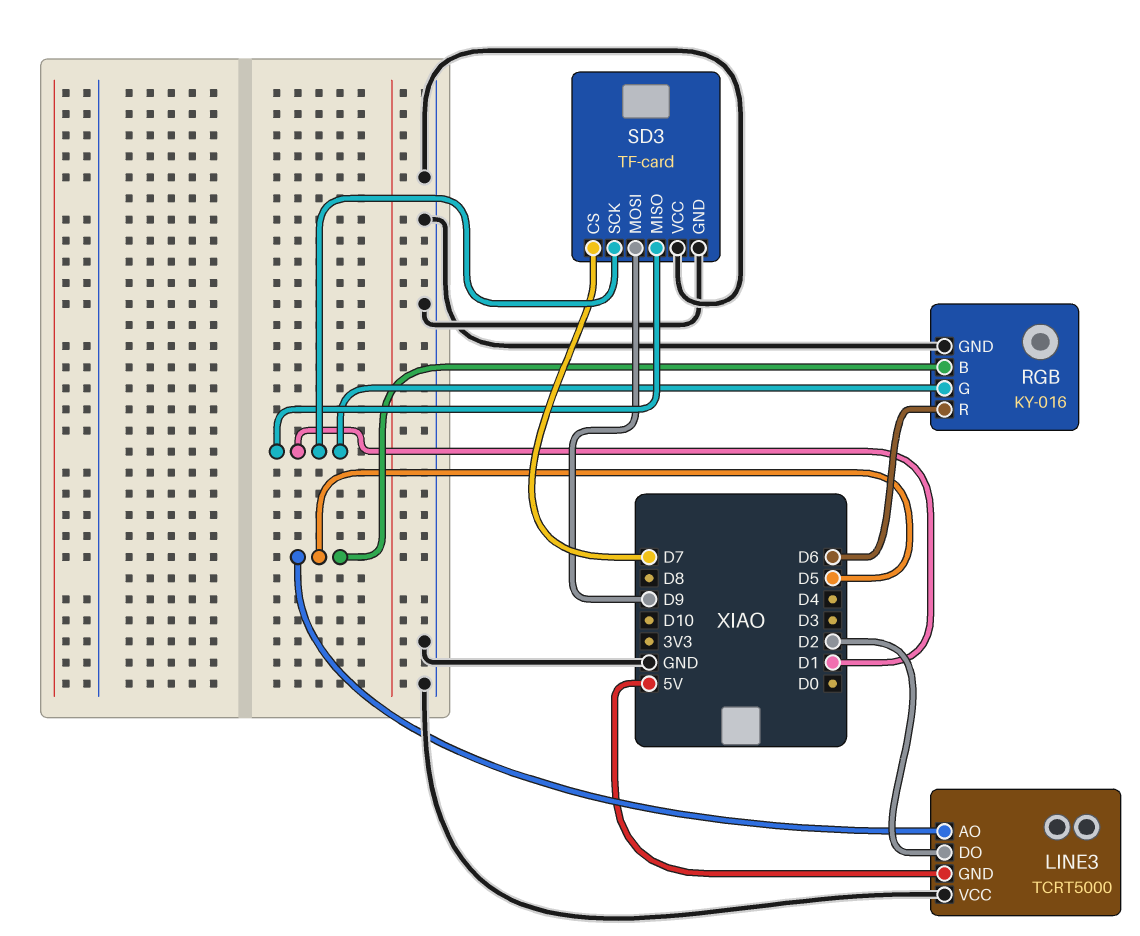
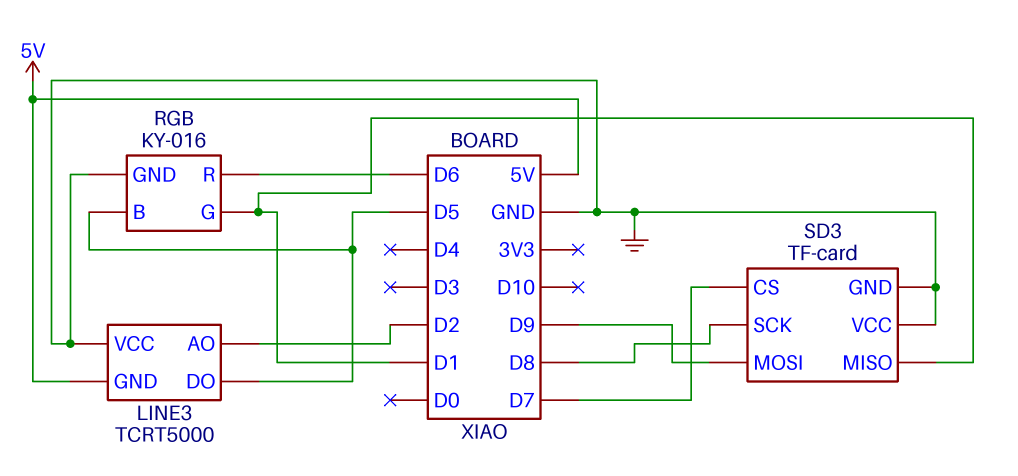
LINE3 pin AO: D5 -> D2
LINE3 pin DO: D2 -> D5
SD3 pin SCK: D1 -> D8

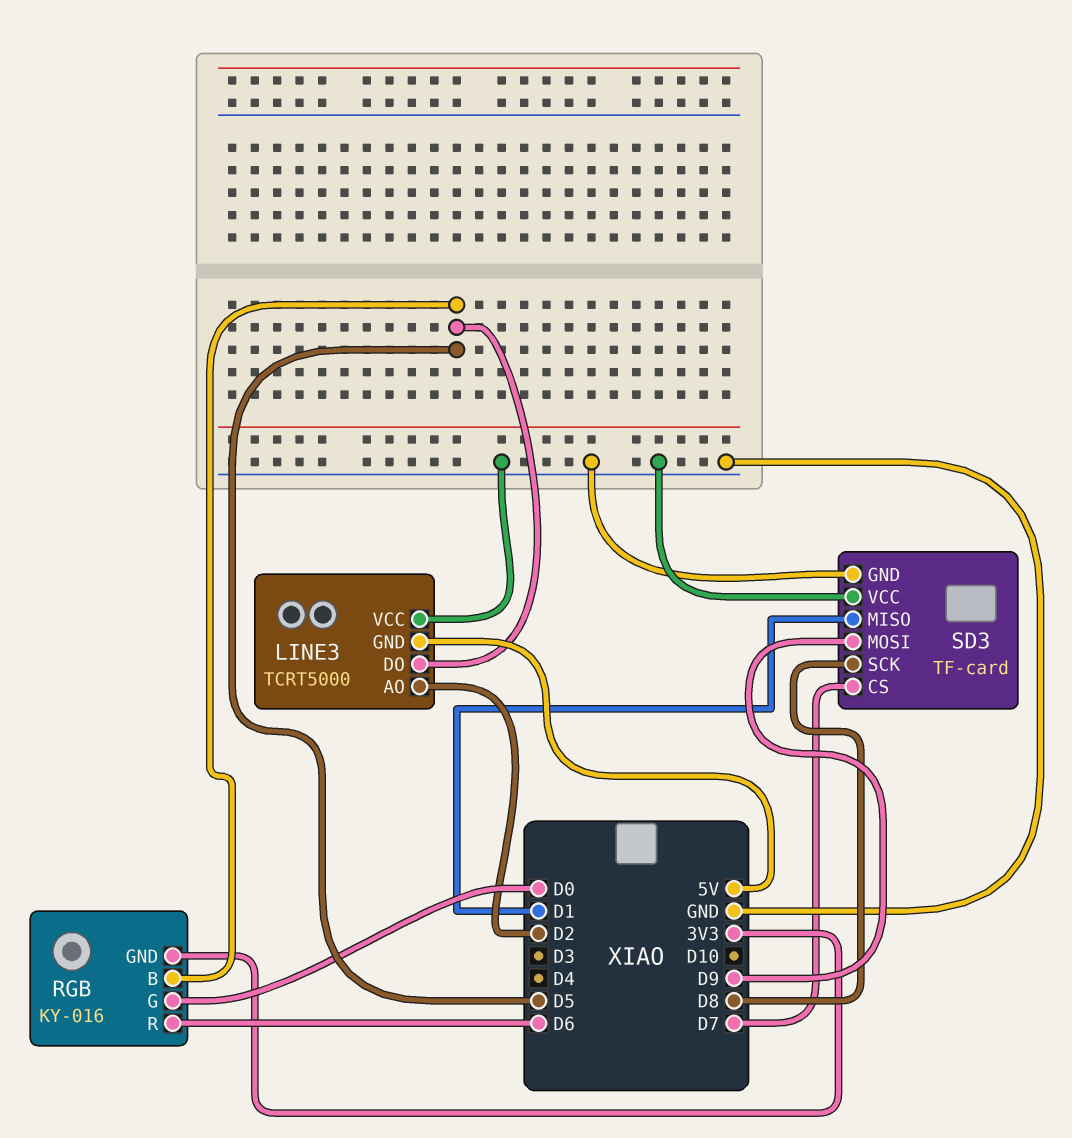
RGB pin G: D1 -> D0
RGB pin GND: GND -> 3V3

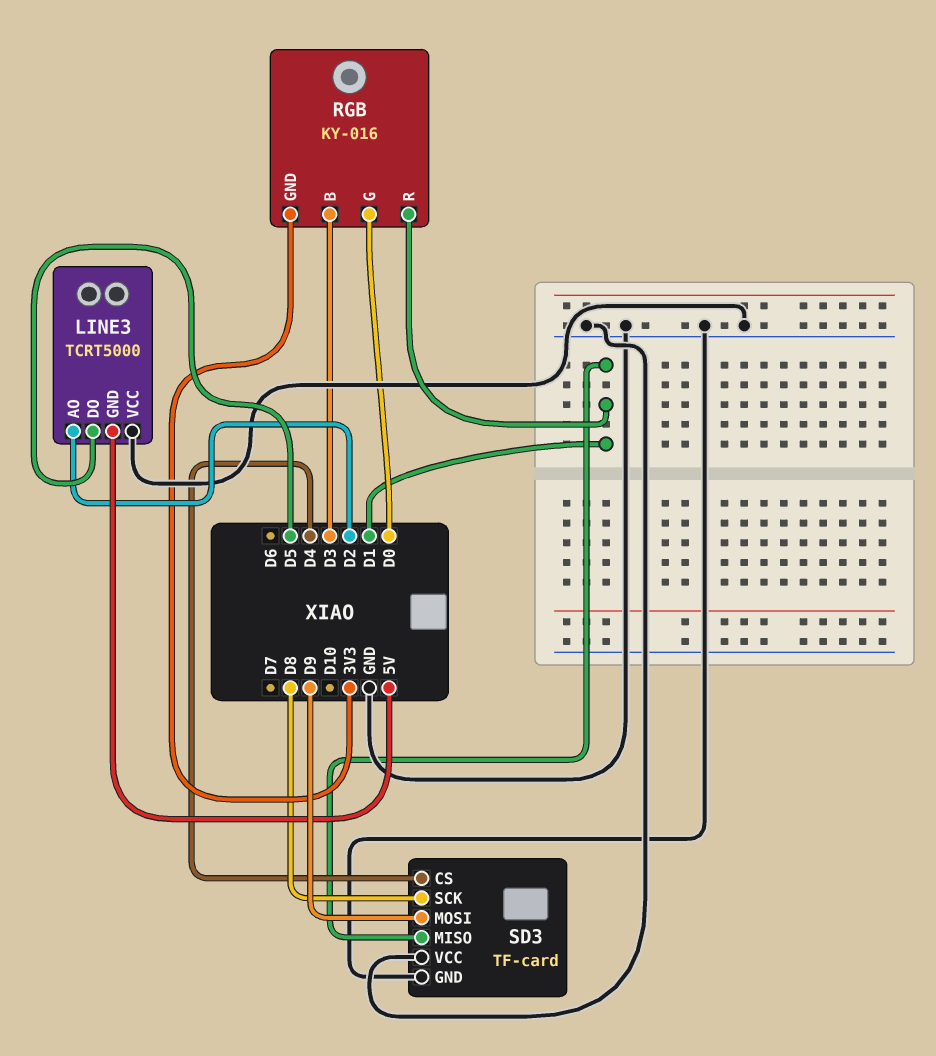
RGB pin B: D5 -> D3
RGB pin R: D6 -> D1
SD3 pin CS: D7 -> D4

